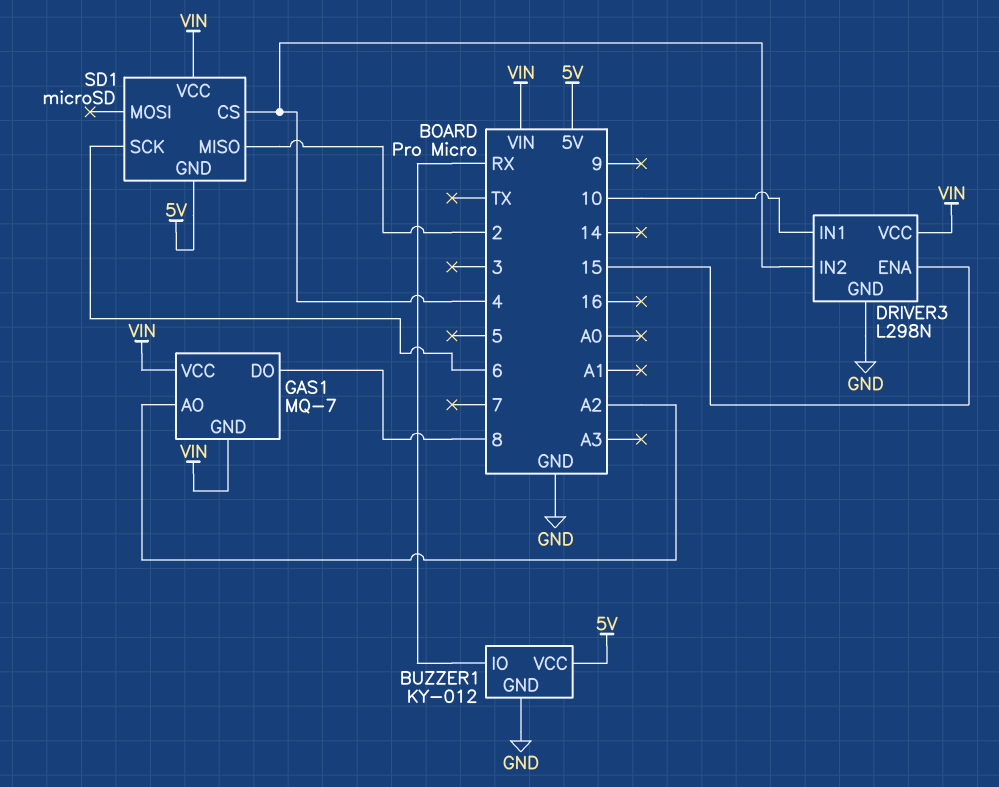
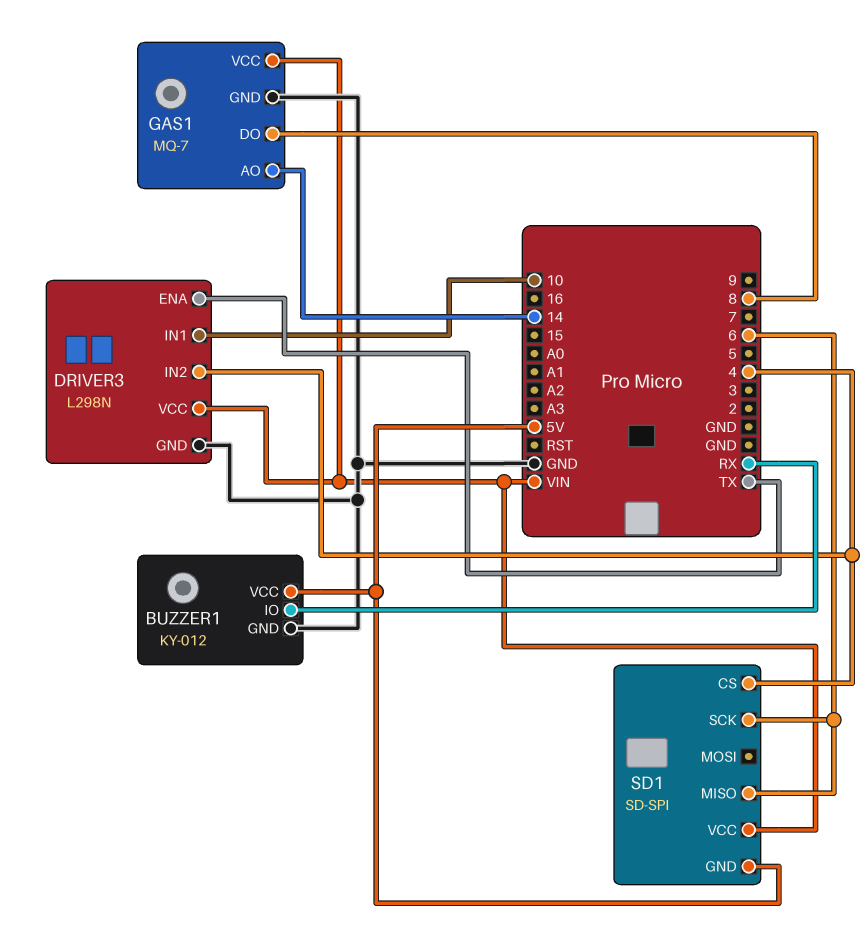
DRIVER3 pin ENA: 15 -> TX
GAS1 pin AO: A2 -> 14
GAS1 pin GND: VIN -> GND
SD1: microSD -> SD-SPI
SD1 pin MISO: 2 -> 6

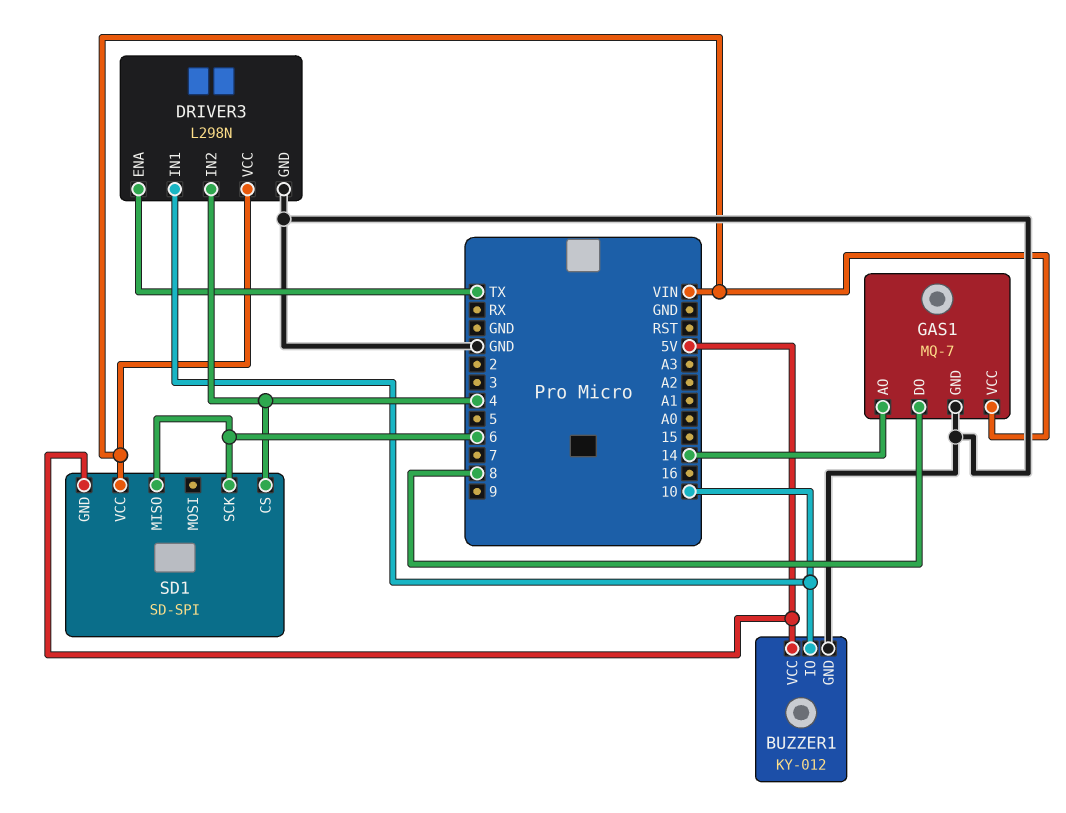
BUZZER1 pin IO: RX -> 10

